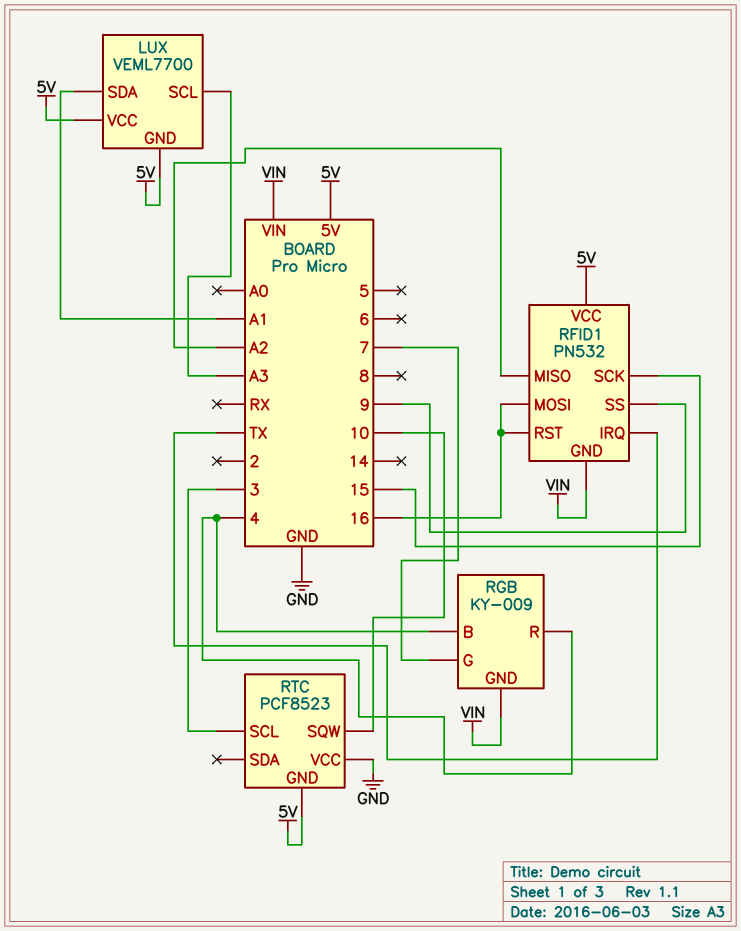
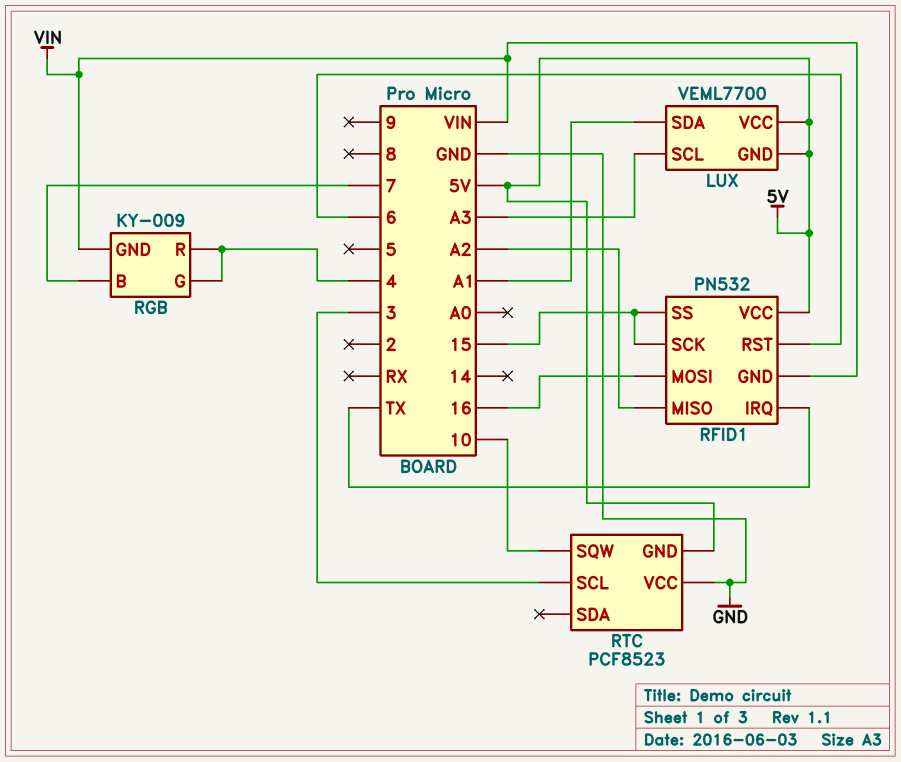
RFID1 pin RST: 16 -> 6
RFID1 pin SS: 9 -> 15
RGB pin B: 4 -> 7
RGB pin G: 7 -> 4

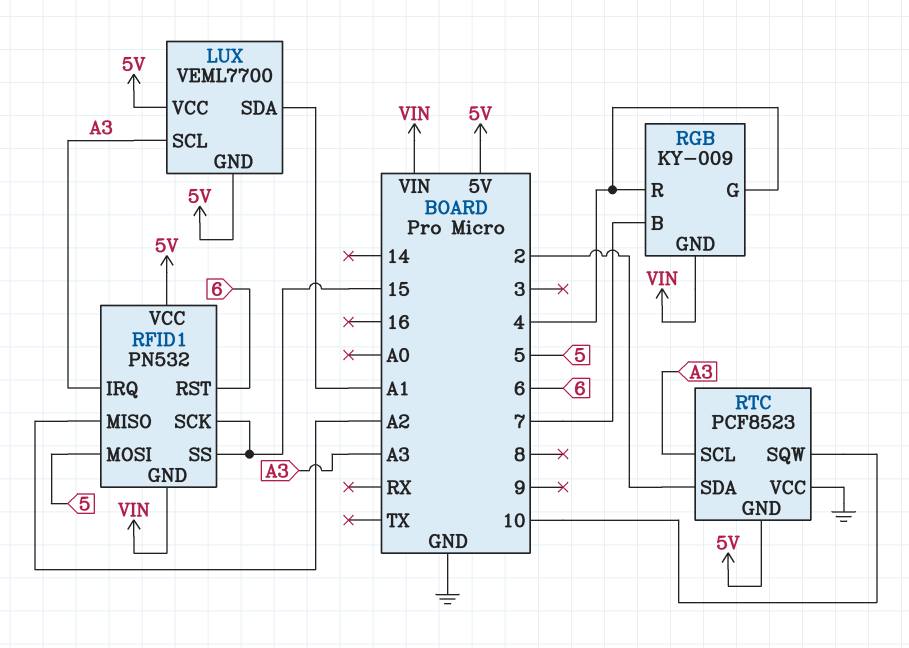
RFID1 pin IRQ: TX -> A3
RFID1 pin MOSI: 16 -> 5
RTC pin SCL: 3 -> A3
RTC pin SDA: none -> 2

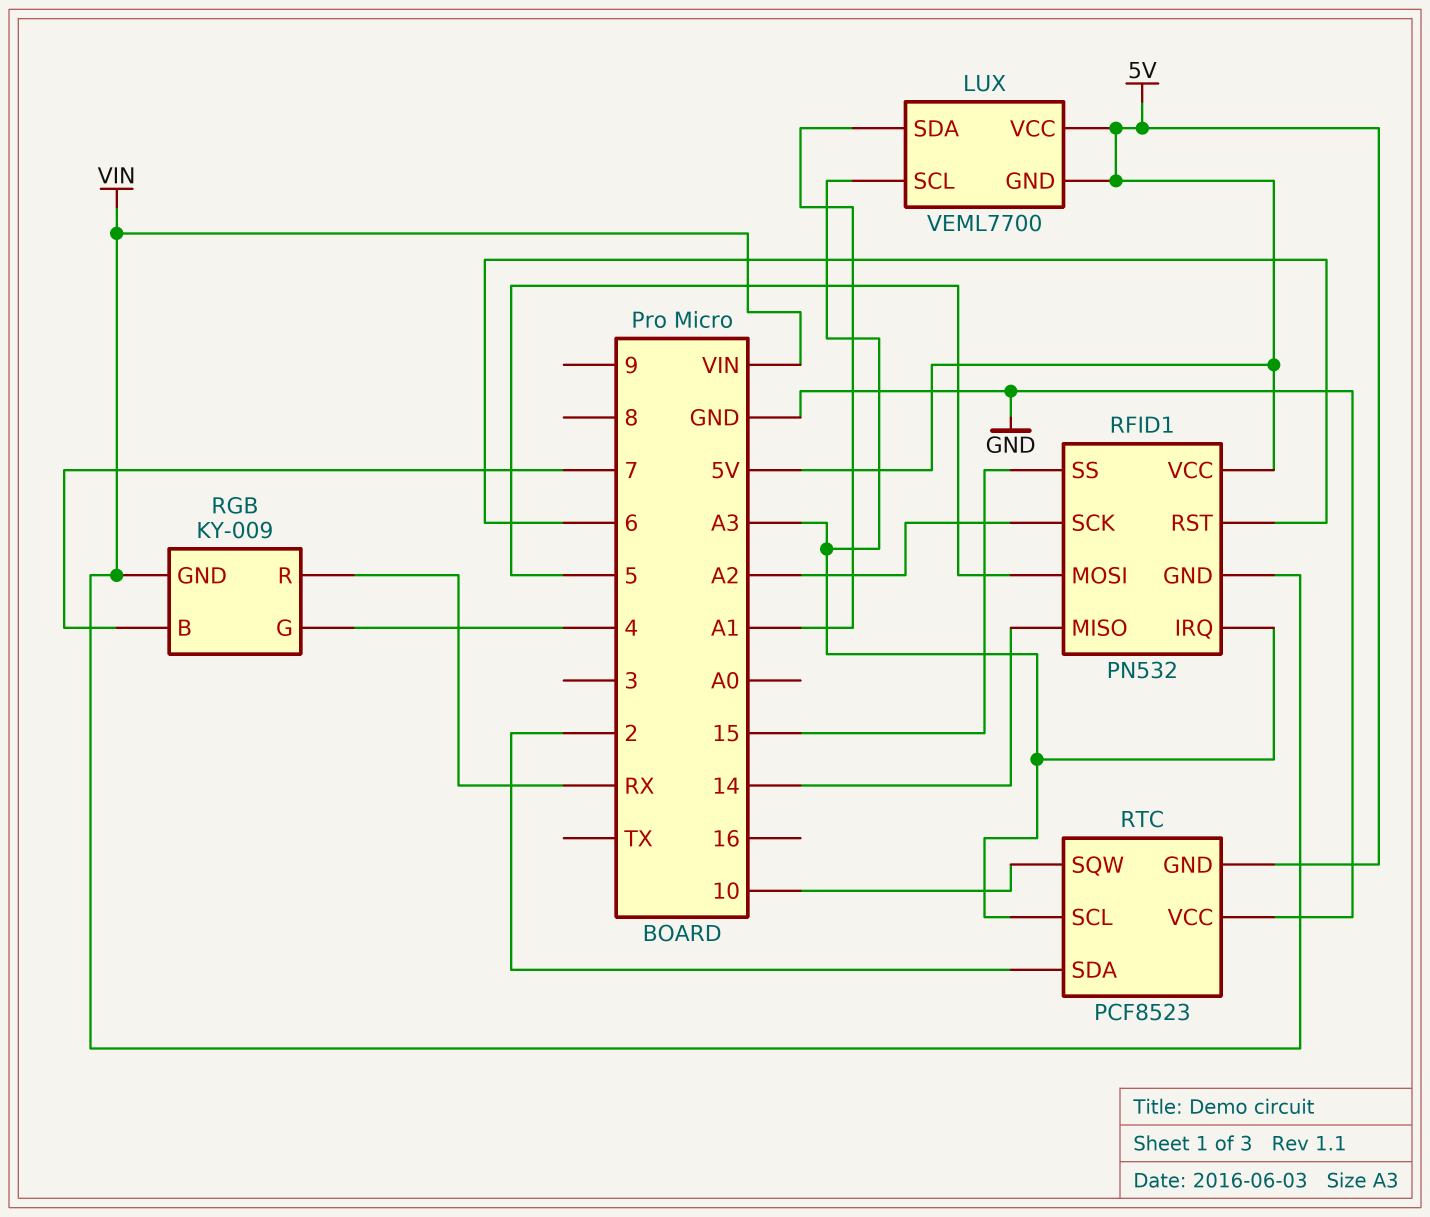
RFID1 pin MISO: A2 -> 14
RFID1 pin SCK: 15 -> A2
RGB pin R: 4 -> RX

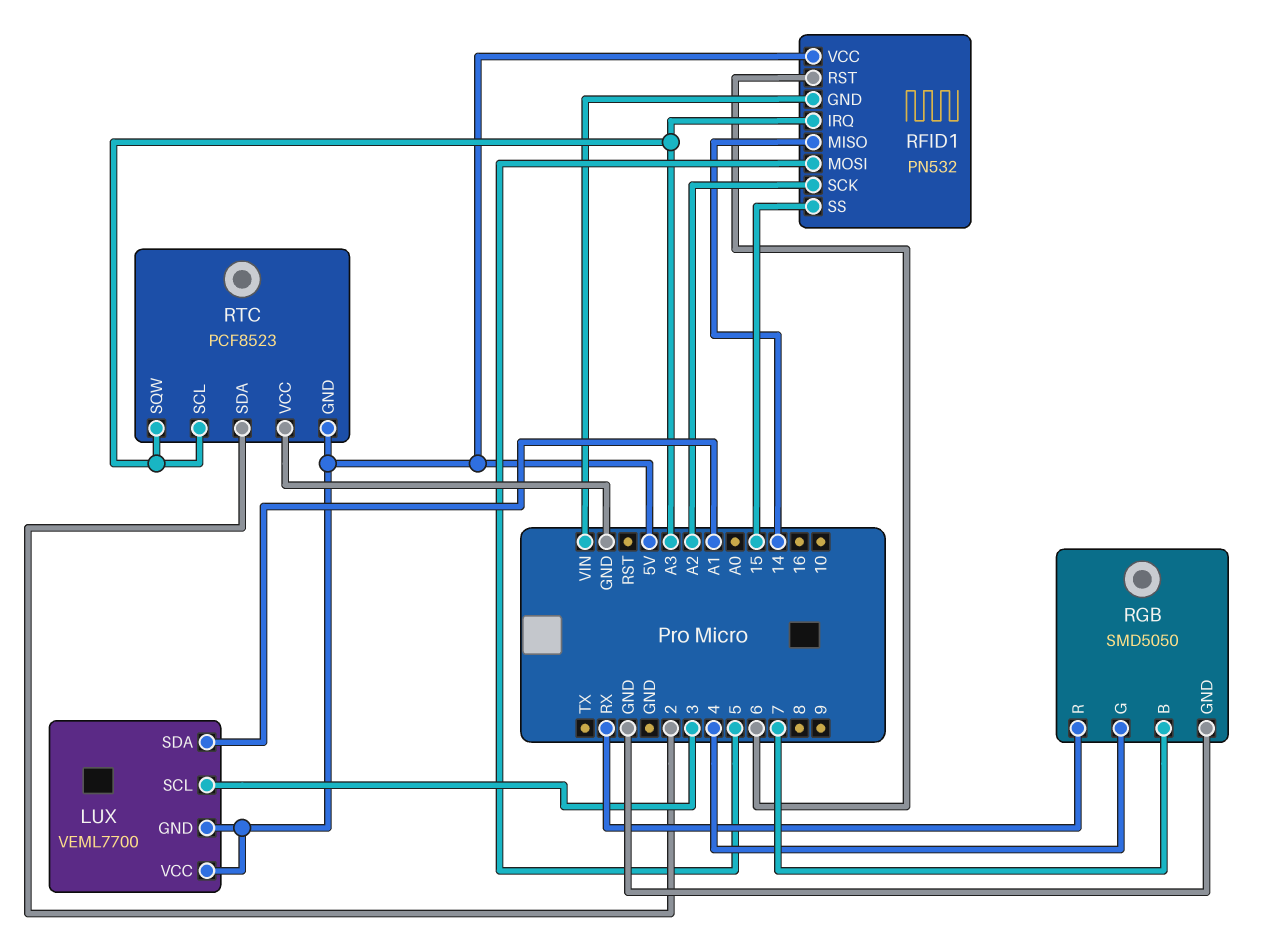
LUX pin SCL: A3 -> 3
RGB: KY-009 -> SMD5050
RGB pin GND: VIN -> GND
RTC pin SQW: 10 -> A3

